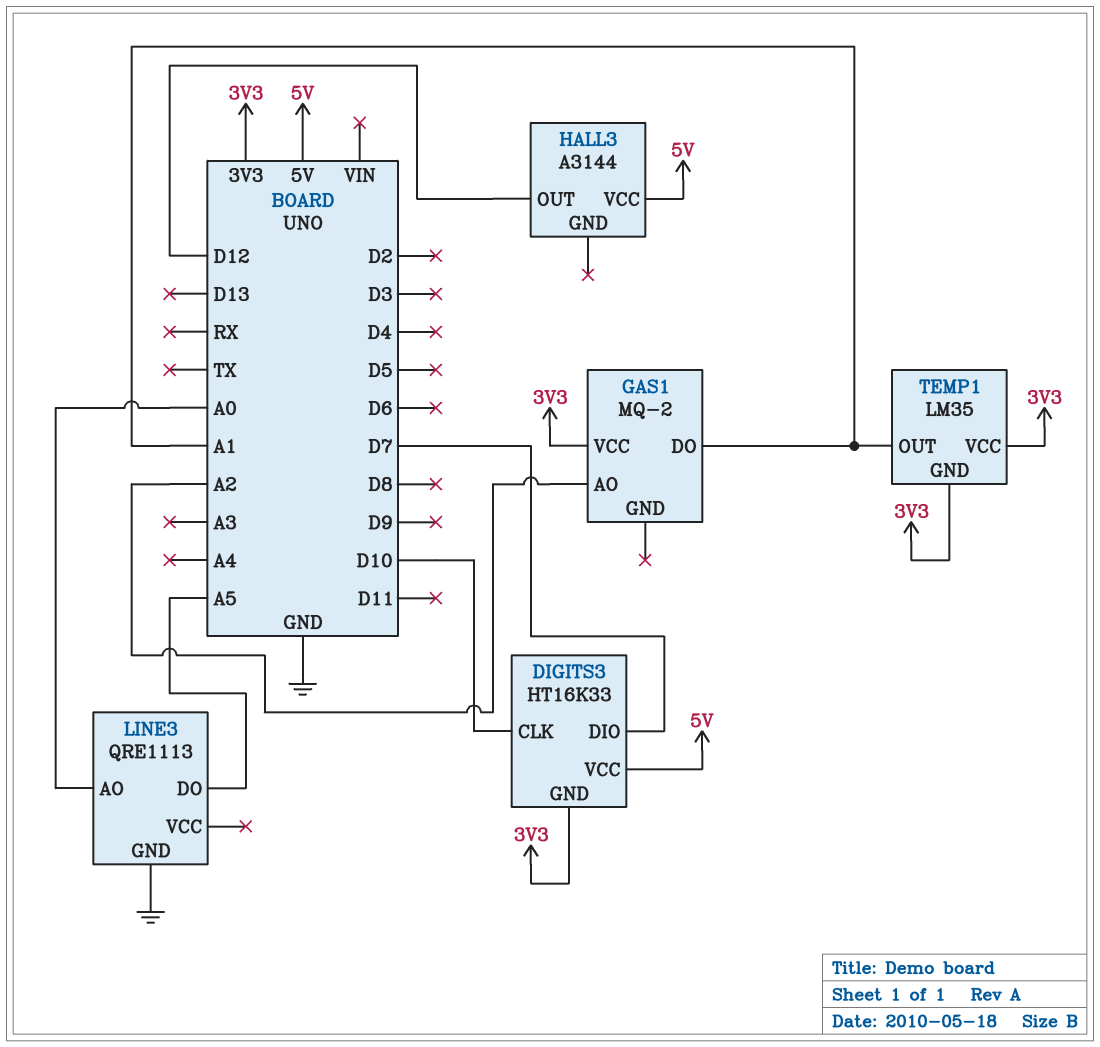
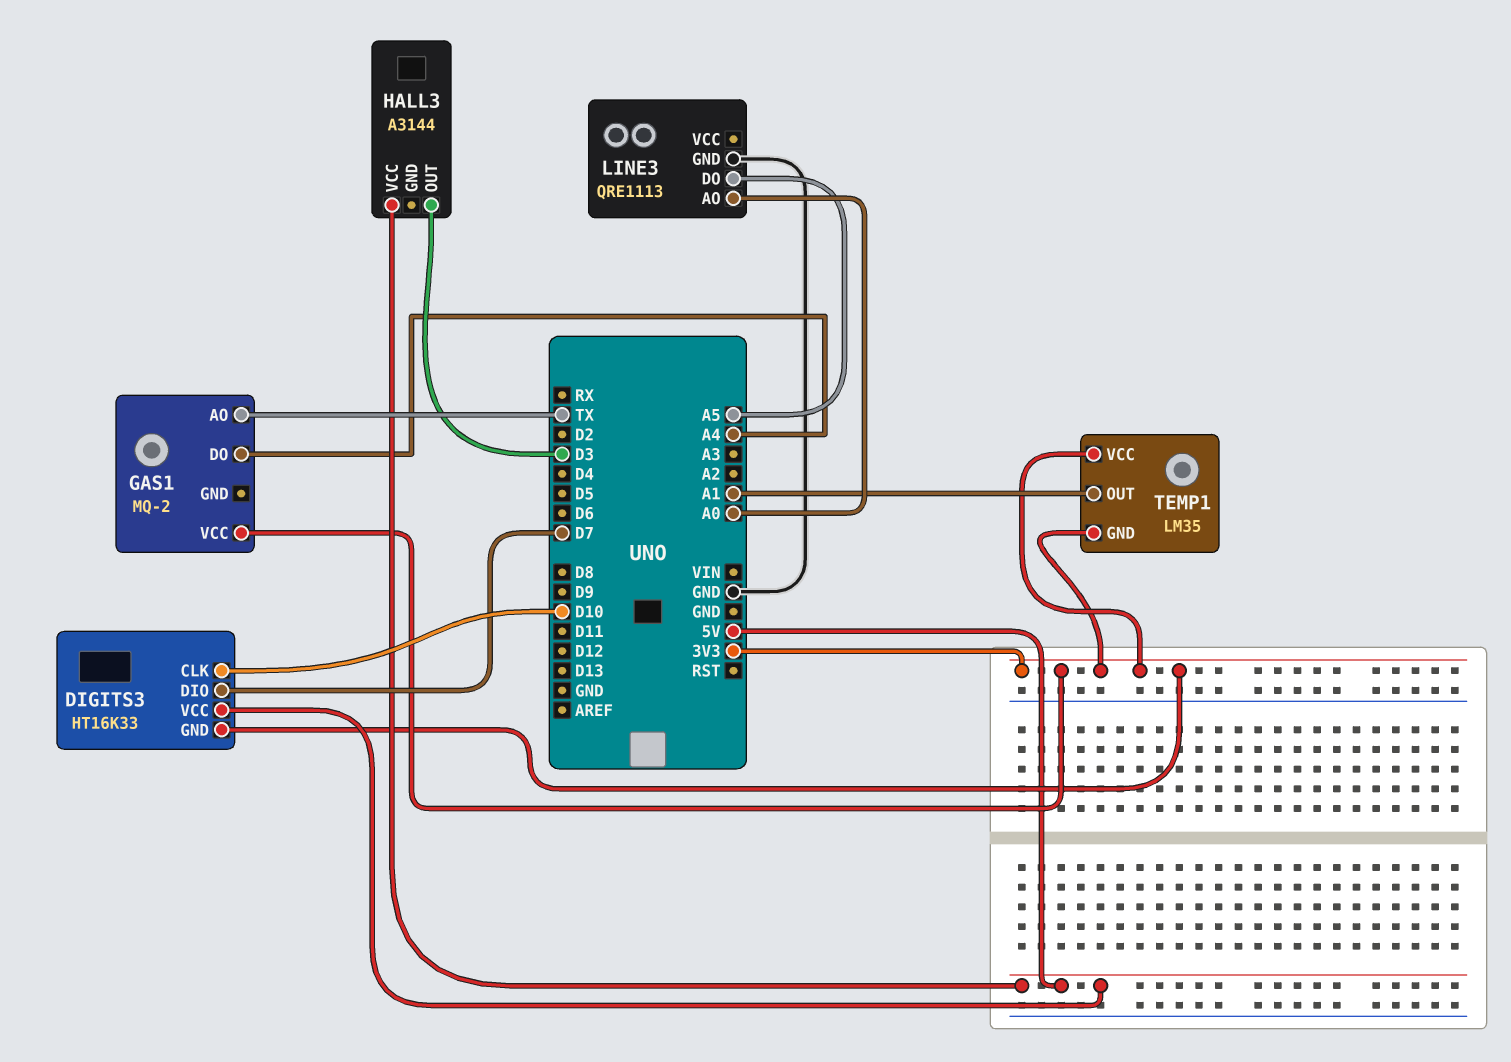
GAS1 pin AO: A2 -> TX
GAS1 pin DO: A1 -> A4
HALL3 pin OUT: D12 -> D3

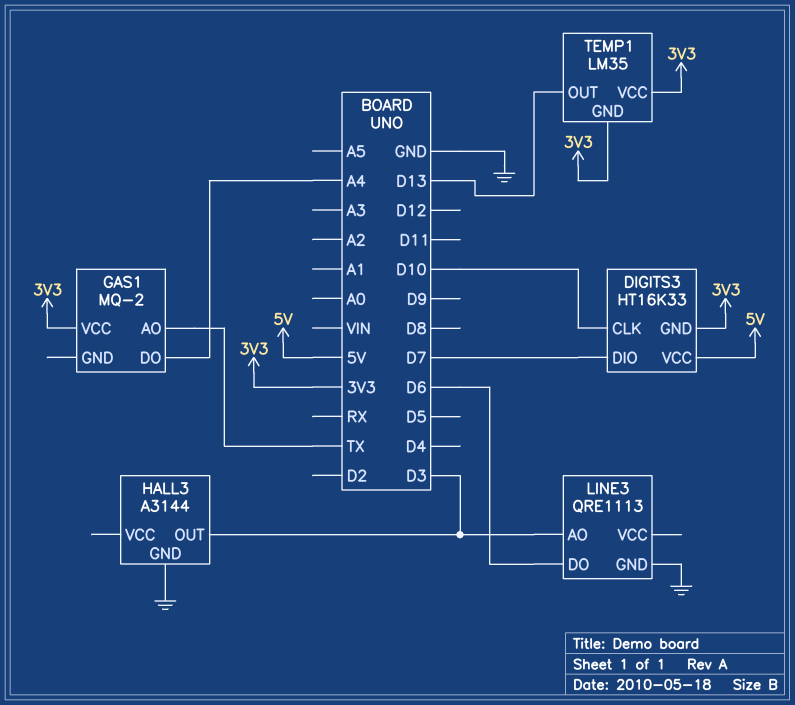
HALL3 pin GND: none -> GND
HALL3 pin VCC: 5V -> none
LINE3 pin AO: A0 -> D3
LINE3 pin DO: A5 -> D6
TEMP1 pin OUT: A1 -> D13

